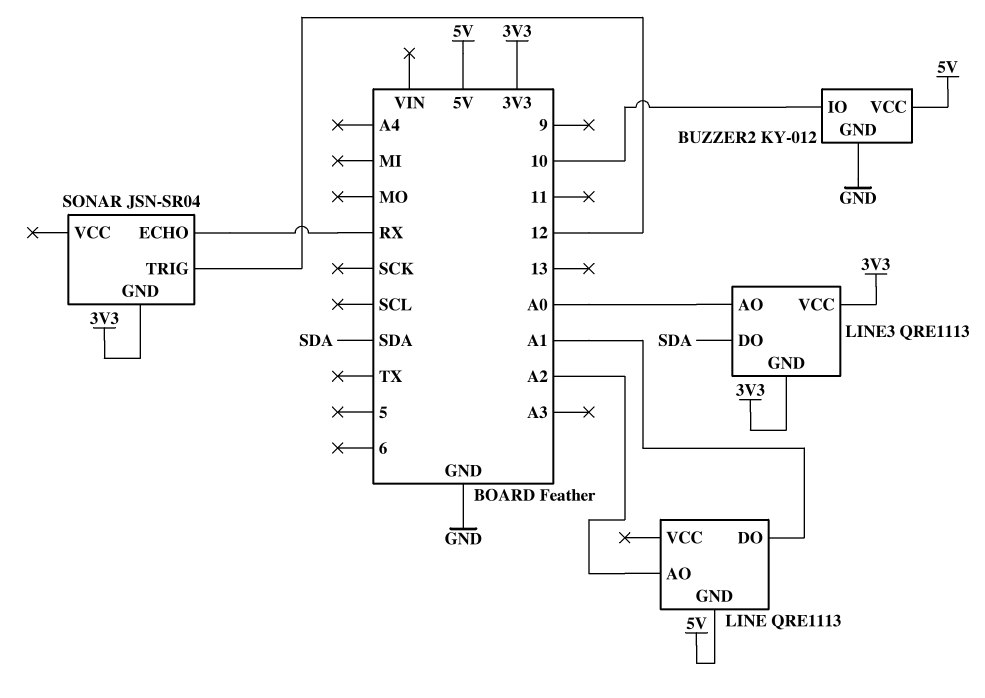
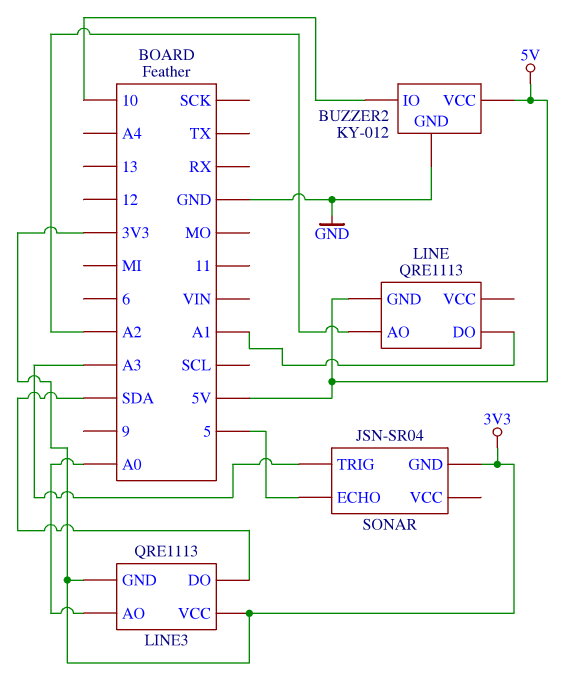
SONAR pin ECHO: RX -> 5
SONAR pin TRIG: 12 -> A3

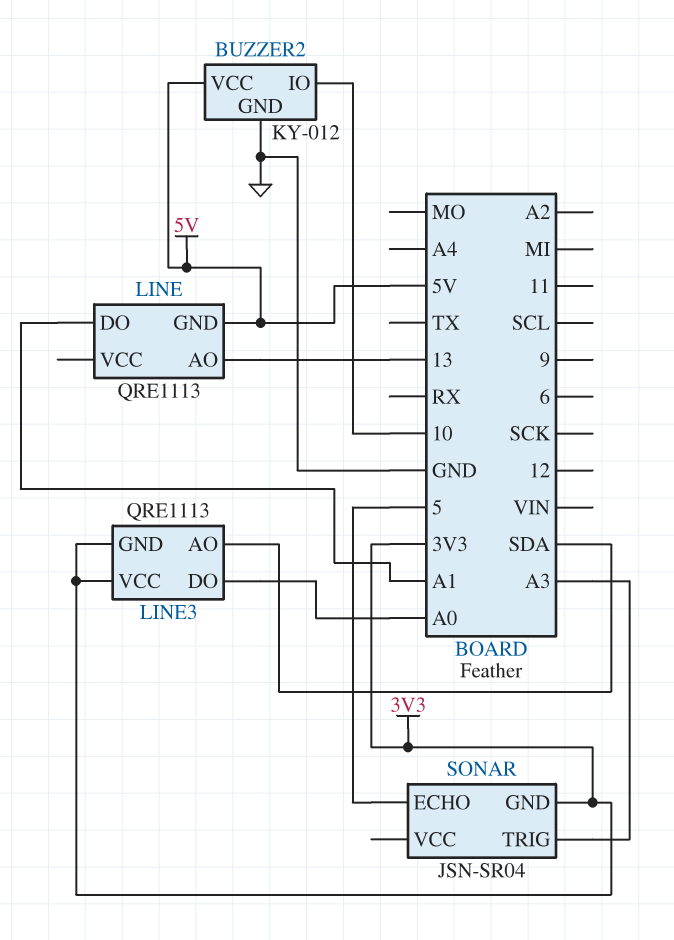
LINE pin AO: A2 -> 13
LINE3 pin AO: A0 -> SDA
LINE3 pin DO: SDA -> A0

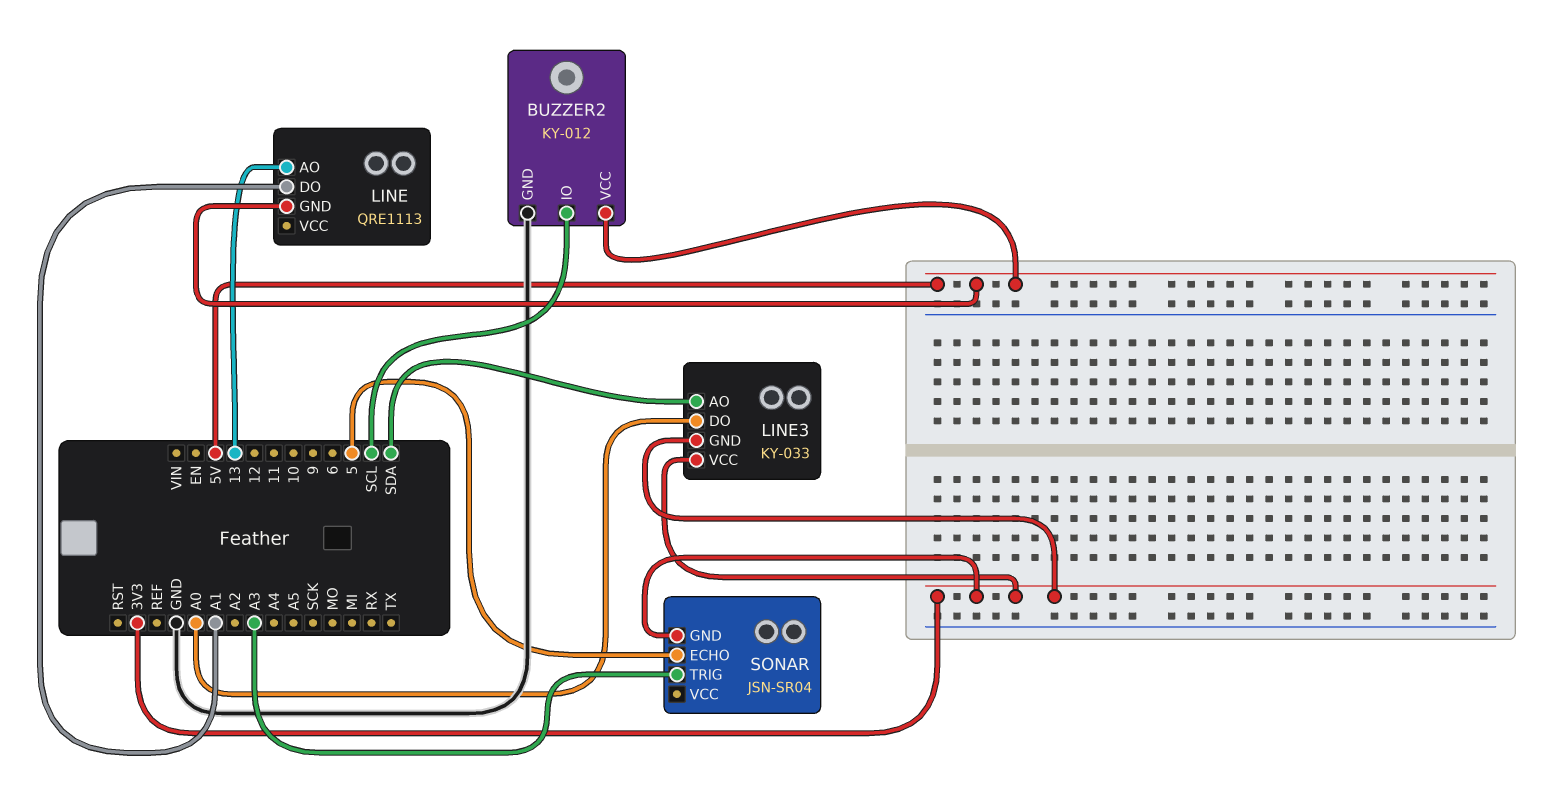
BUZZER2 pin IO: 10 -> SCL
LINE3: QRE1113 -> KY-033

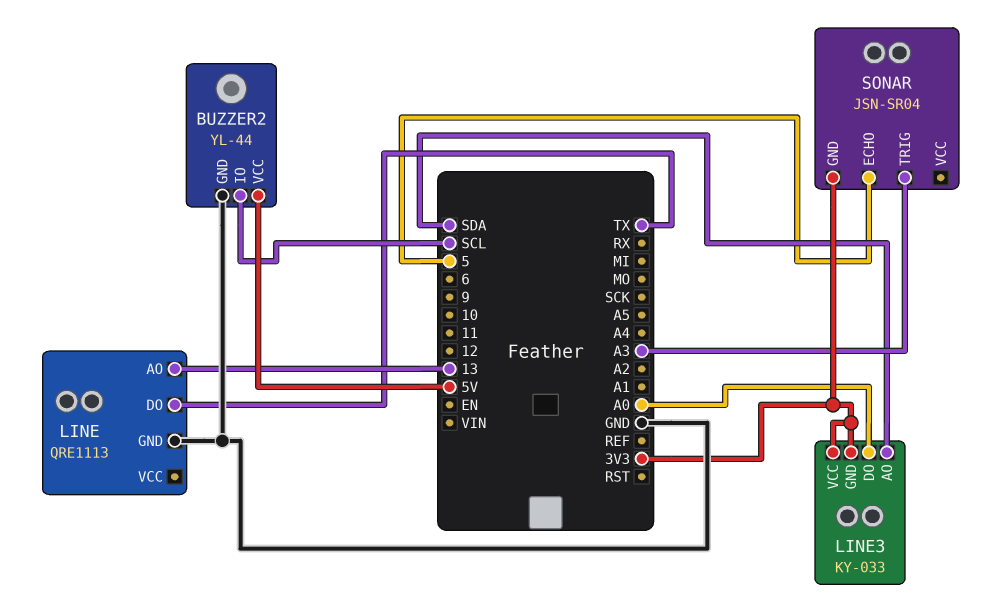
BUZZER2: KY-012 -> YL-44
LINE pin DO: A1 -> TX
LINE pin GND: 5V -> GND

